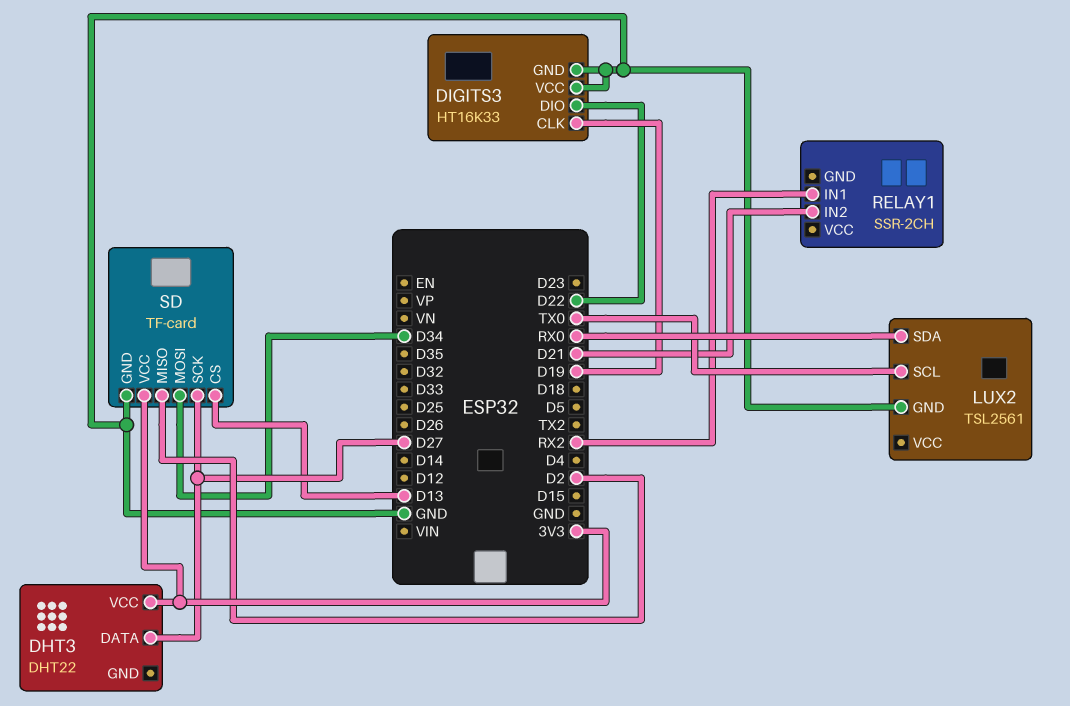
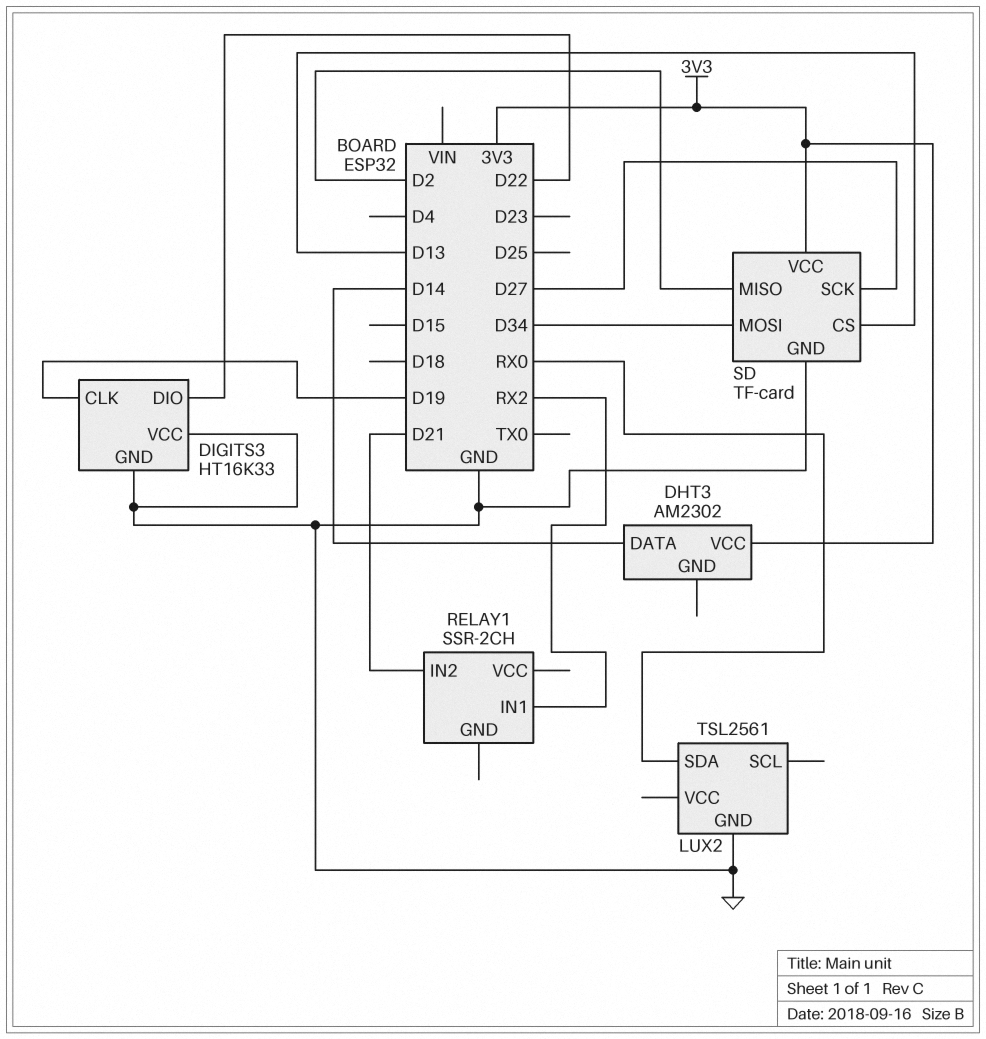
DHT3: DHT22 -> AM2302
DHT3 pin DATA: D27 -> D14
LUX2 pin SCL: TX0 -> none

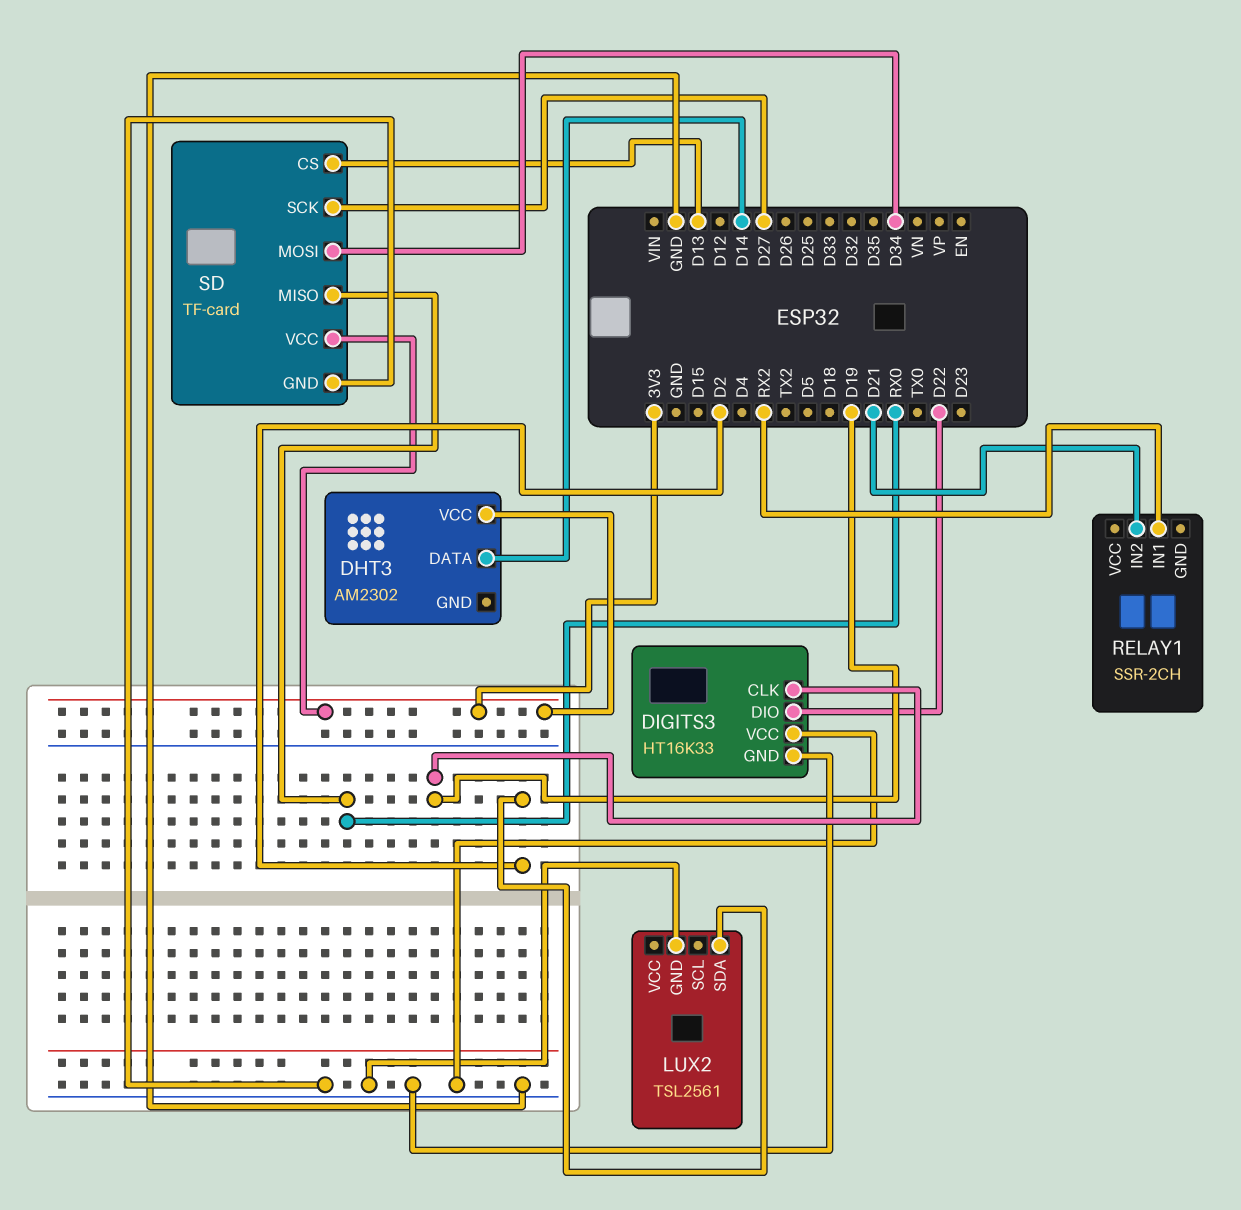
LUX2 pin SDA: RX0 -> D2
SD pin MISO: D2 -> RX0

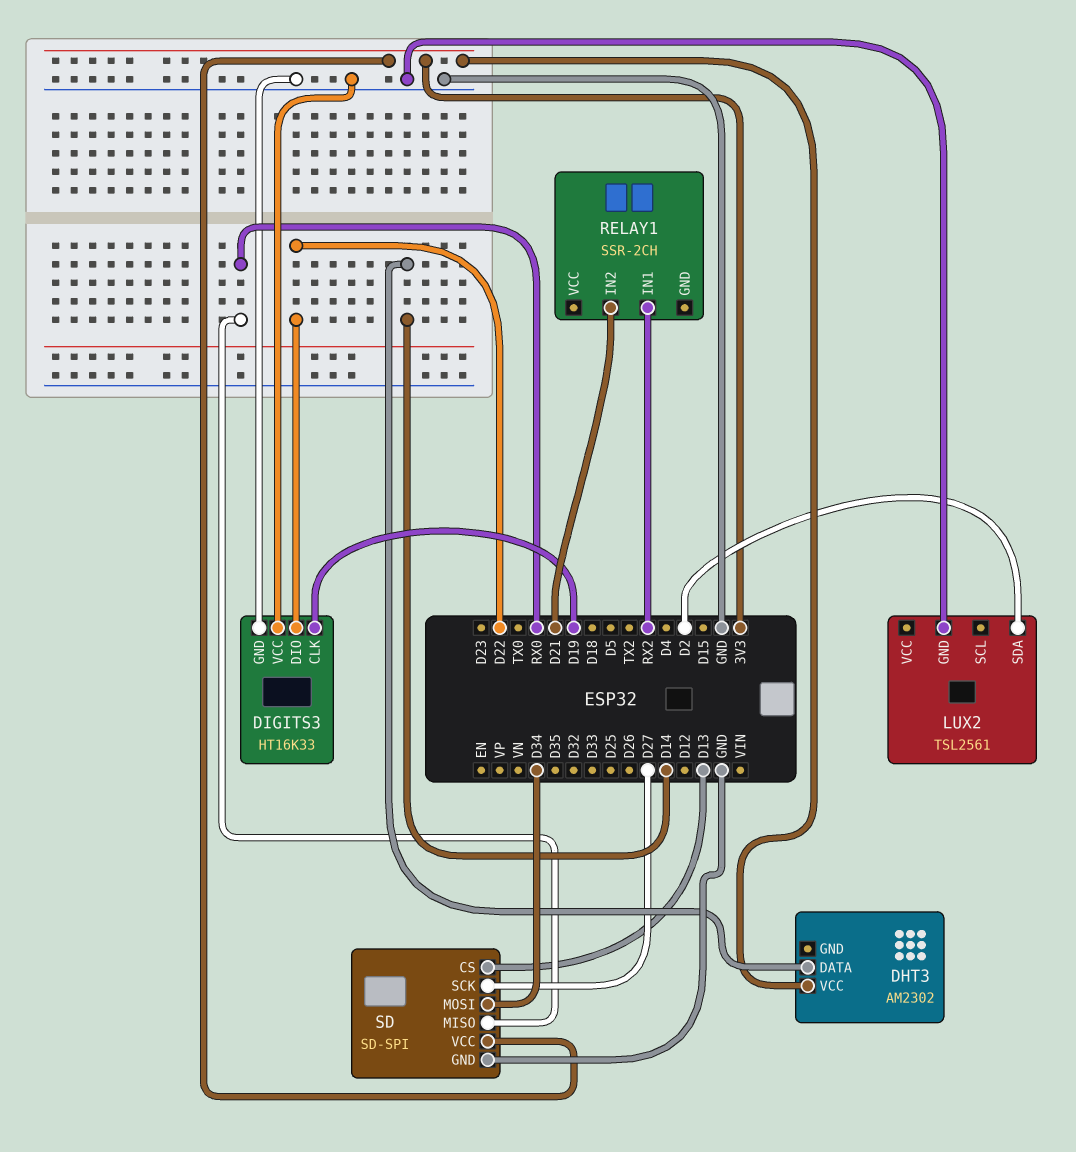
SD: TF-card -> SD-SPI

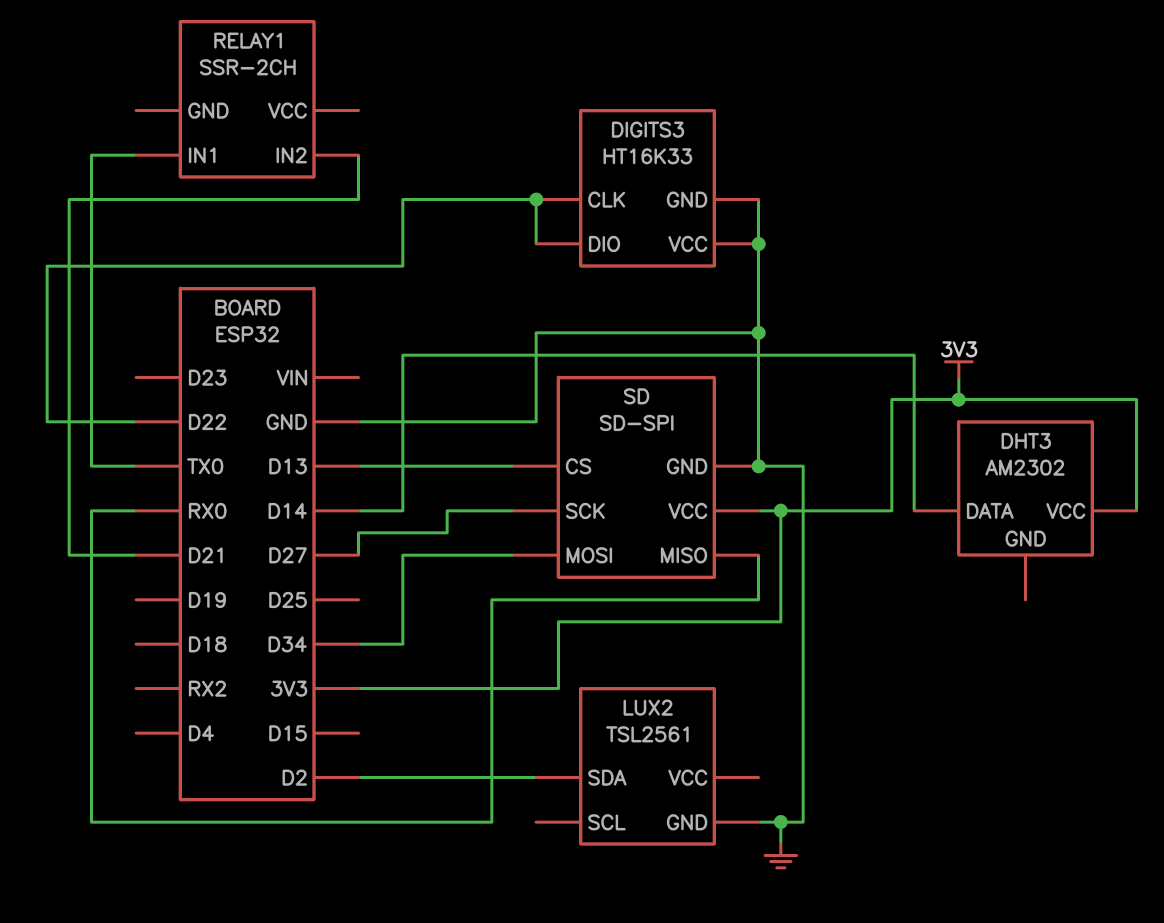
DIGITS3 pin CLK: D19 -> D22
RELAY1 pin IN1: RX2 -> TX0

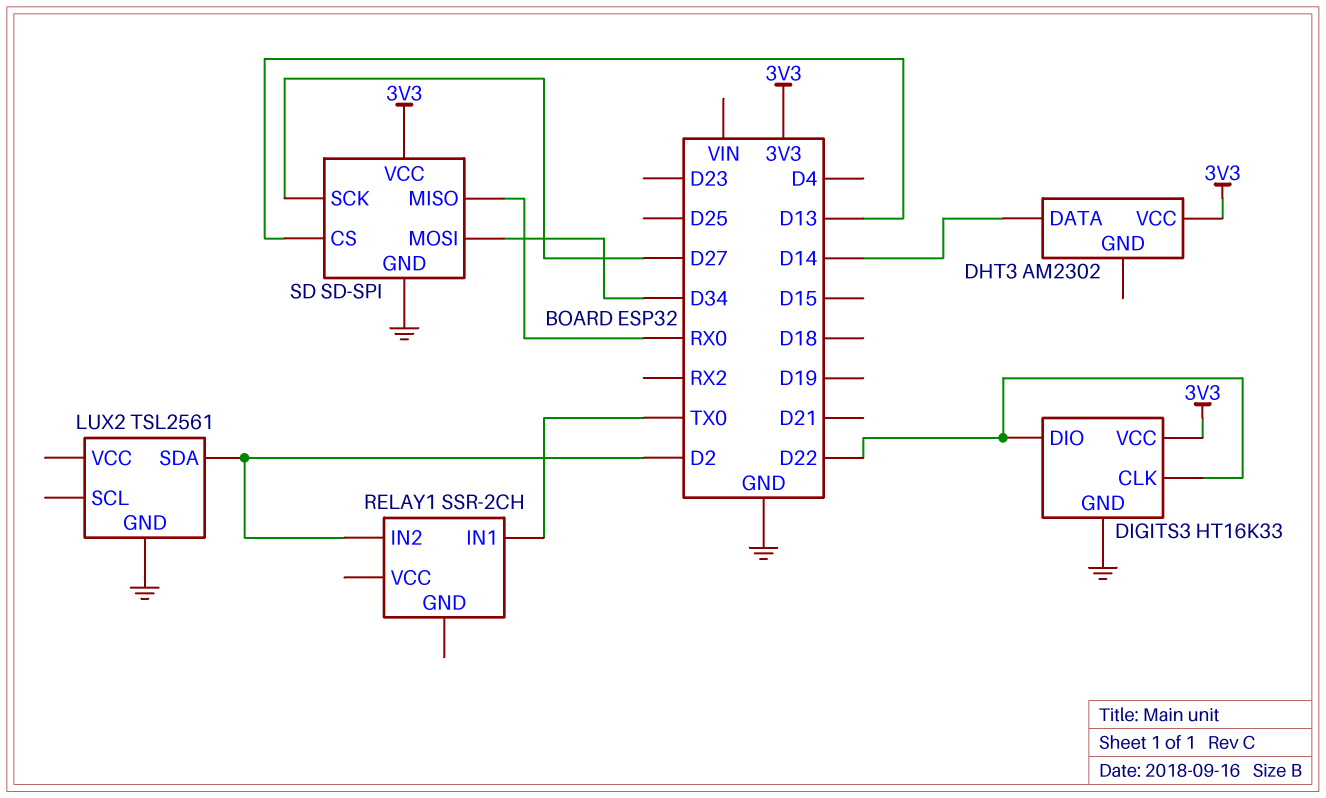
DIGITS3 pin VCC: GND -> 3V3
RELAY1 pin IN2: D21 -> D2

